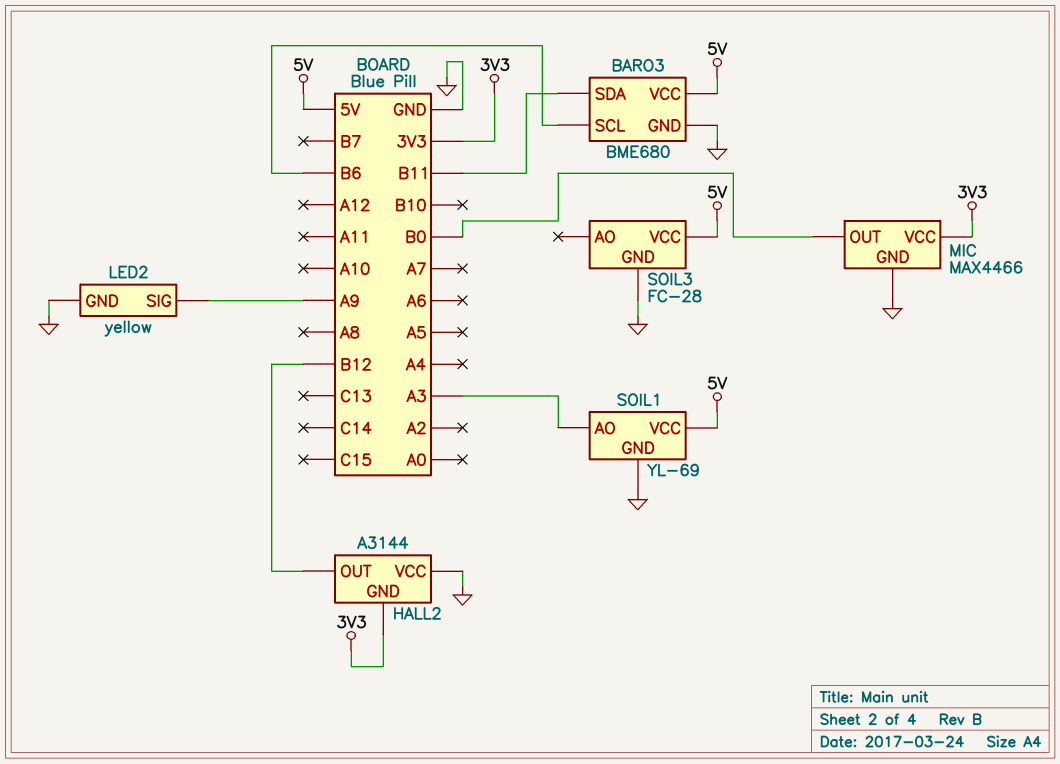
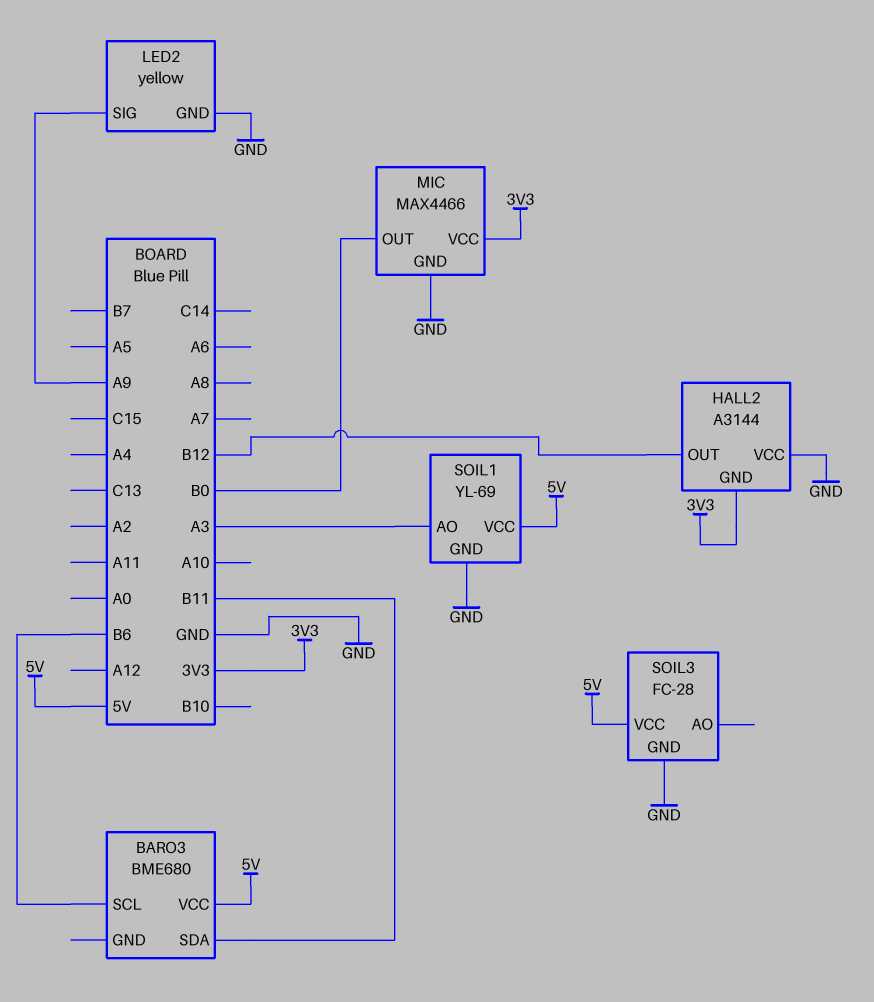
BARO3 pin GND: GND -> none

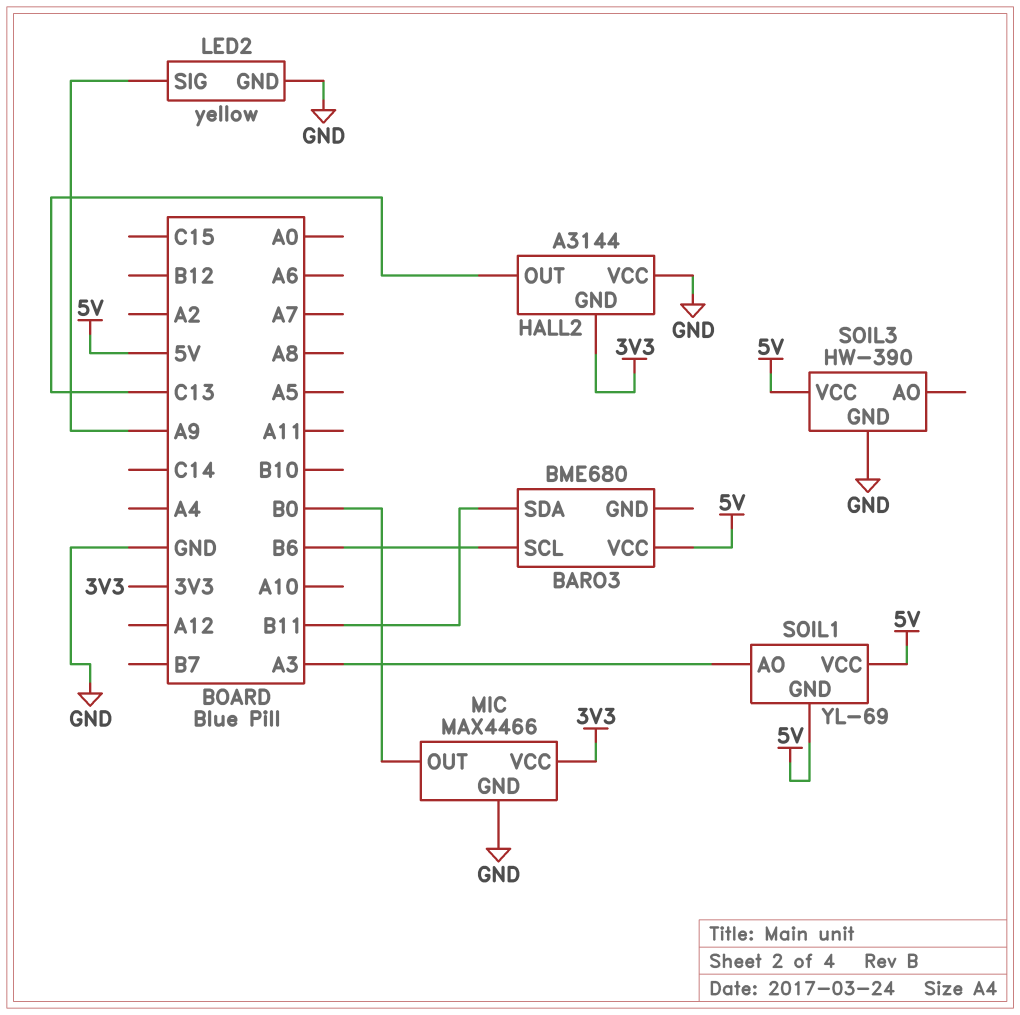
HALL2 pin OUT: B12 -> C13
SOIL1 pin GND: GND -> 5V
SOIL3: FC-28 -> HW-390

